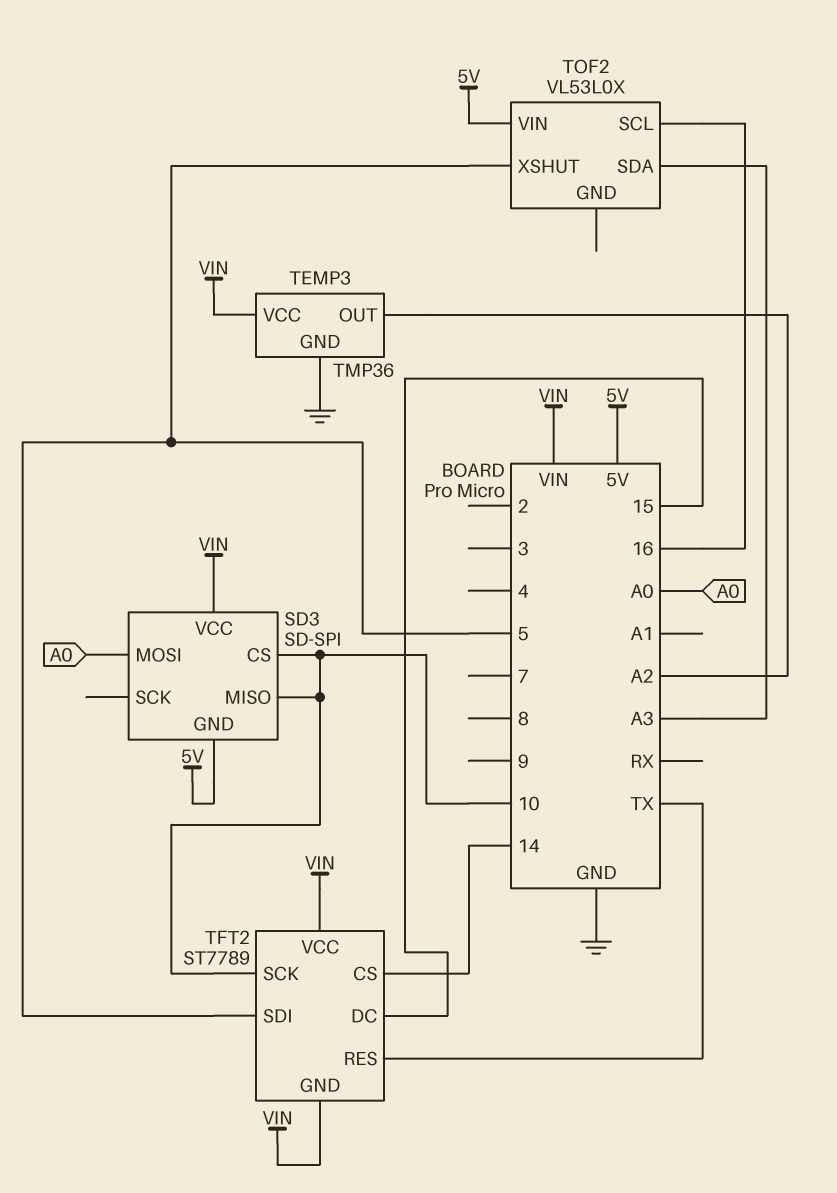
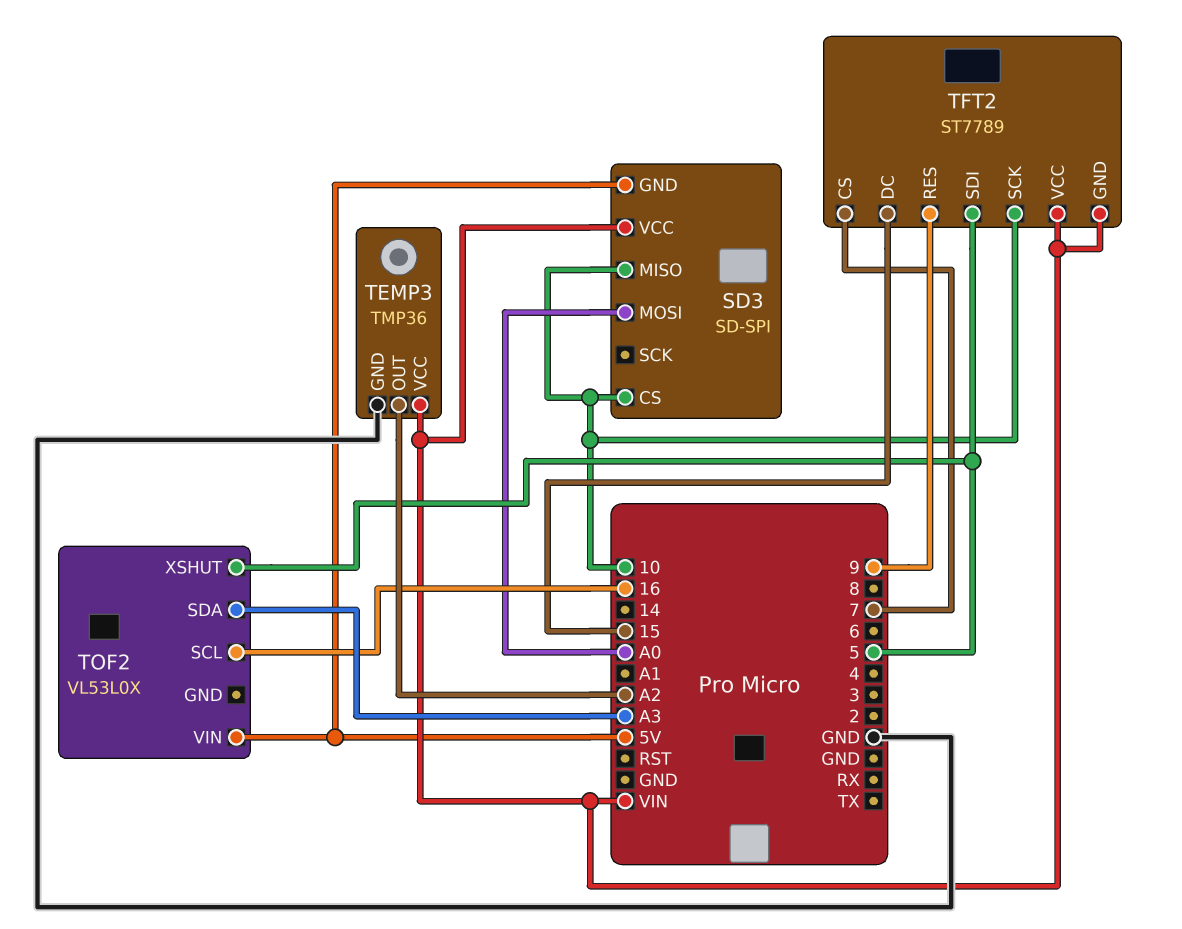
TFT2 pin CS: 14 -> 7
TFT2 pin RES: TX -> 9

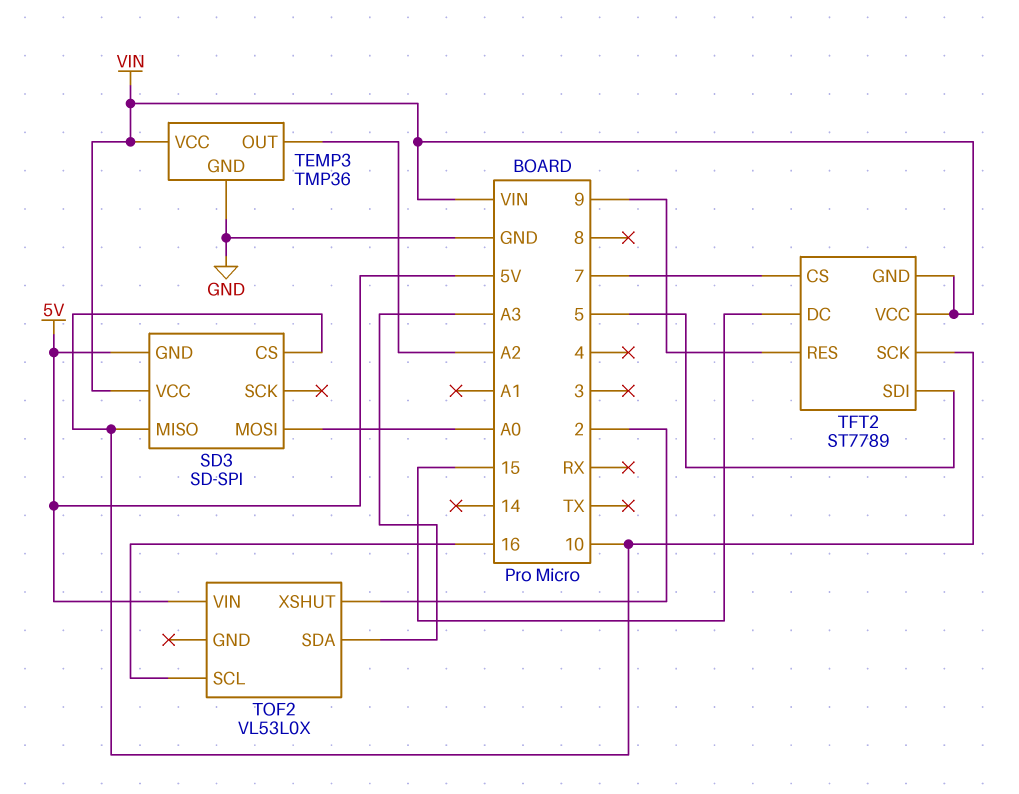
TOF2 pin XSHUT: 5 -> 2

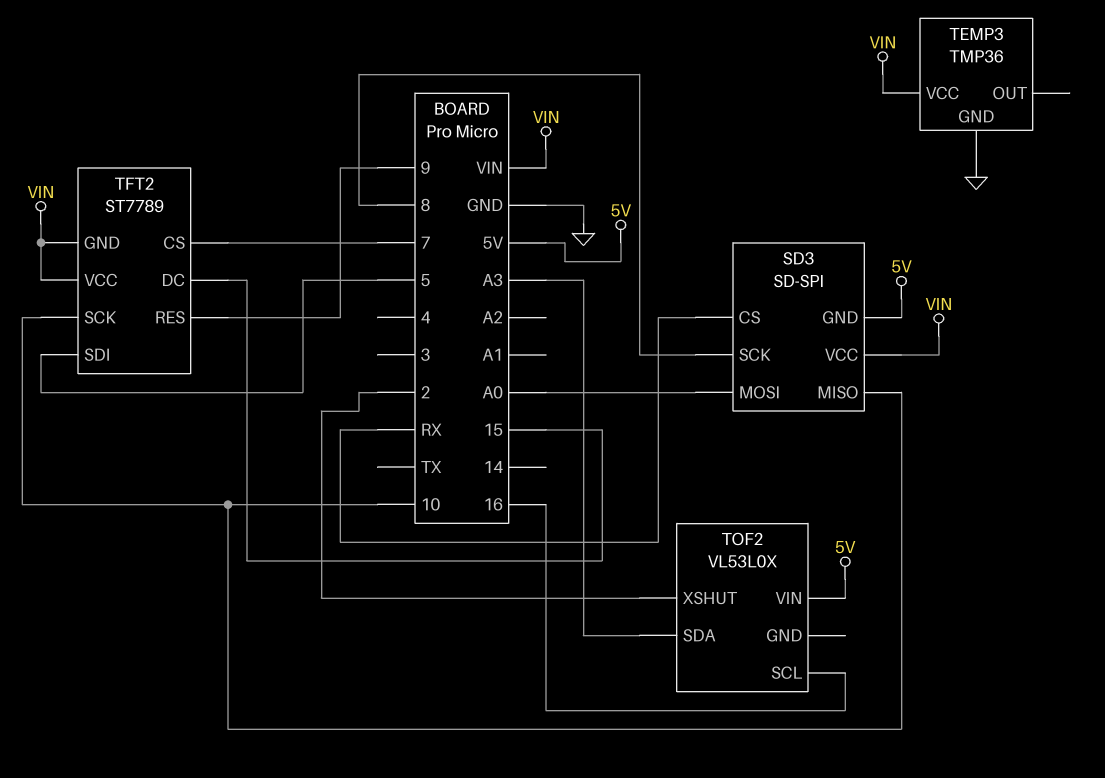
SD3 pin CS: 10 -> RX
SD3 pin SCK: none -> 8
TEMP3 pin OUT: A2 -> none

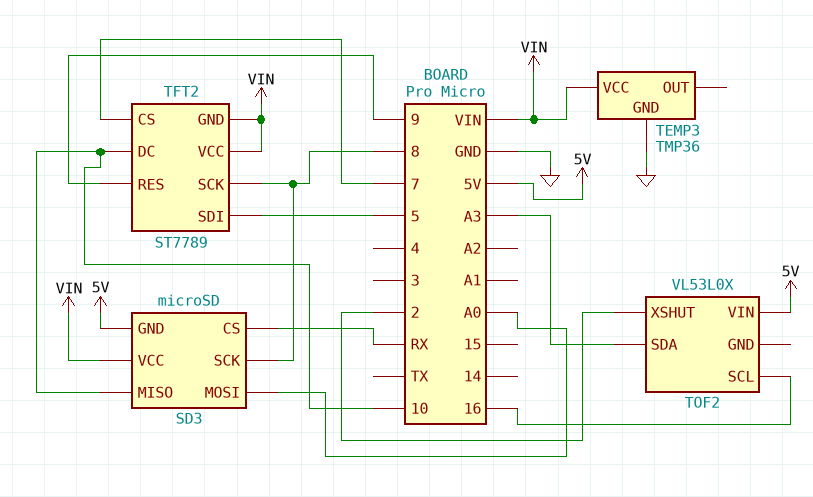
SD3: SD-SPI -> microSD
TFT2 pin DC: 15 -> 10
TFT2 pin SCK: 10 -> 8

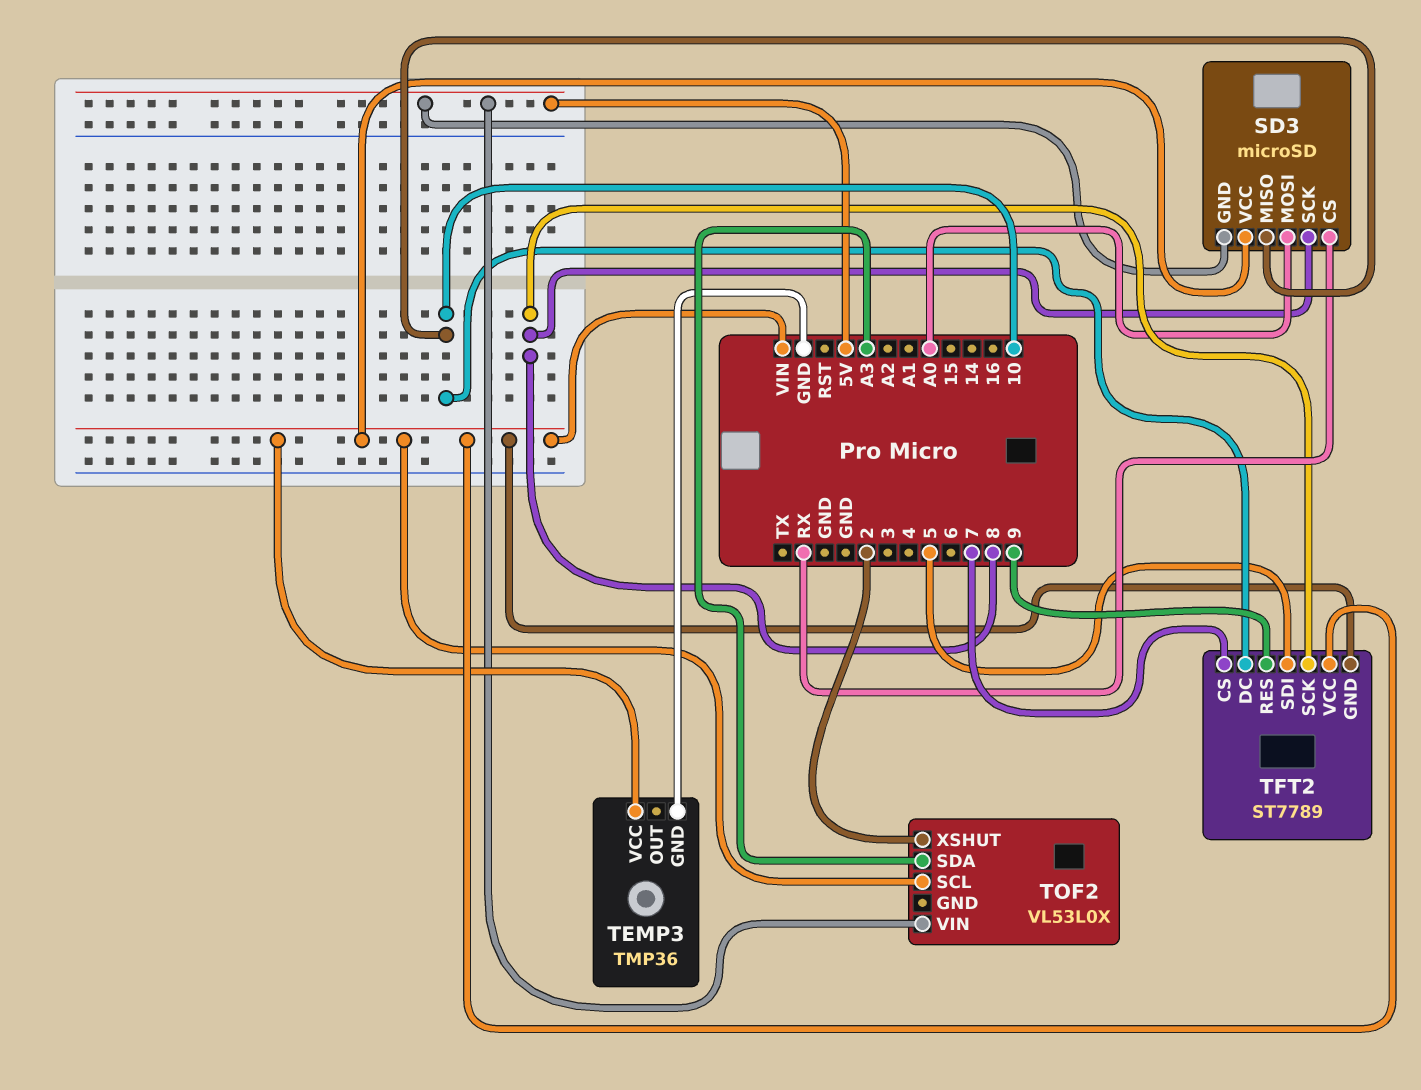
TOF2 pin SCL: 16 -> VIN

